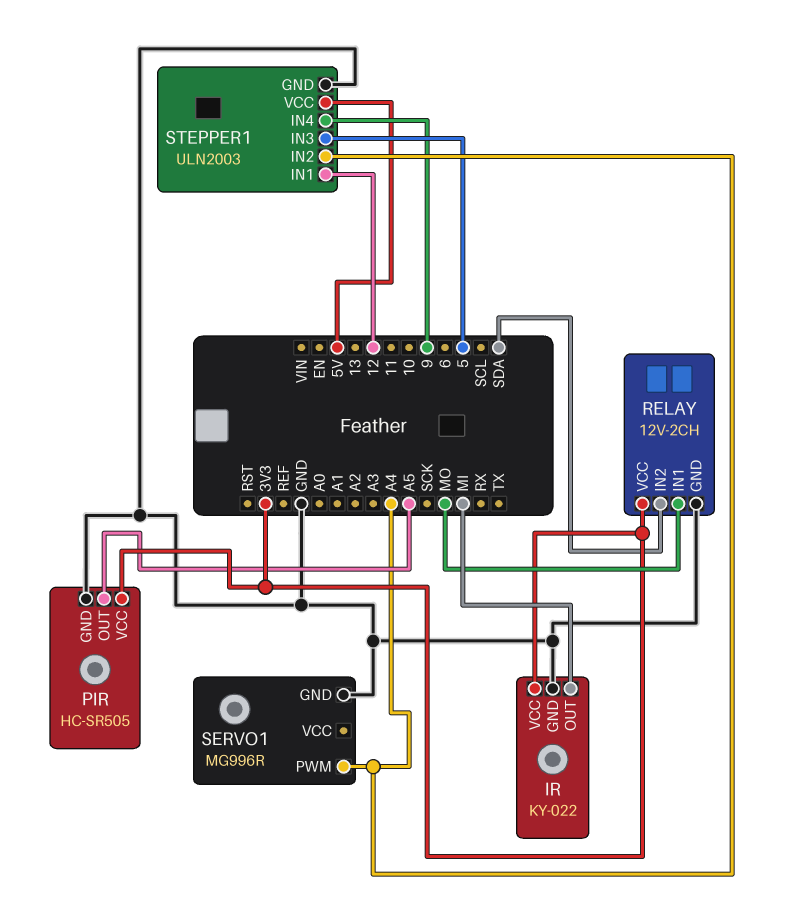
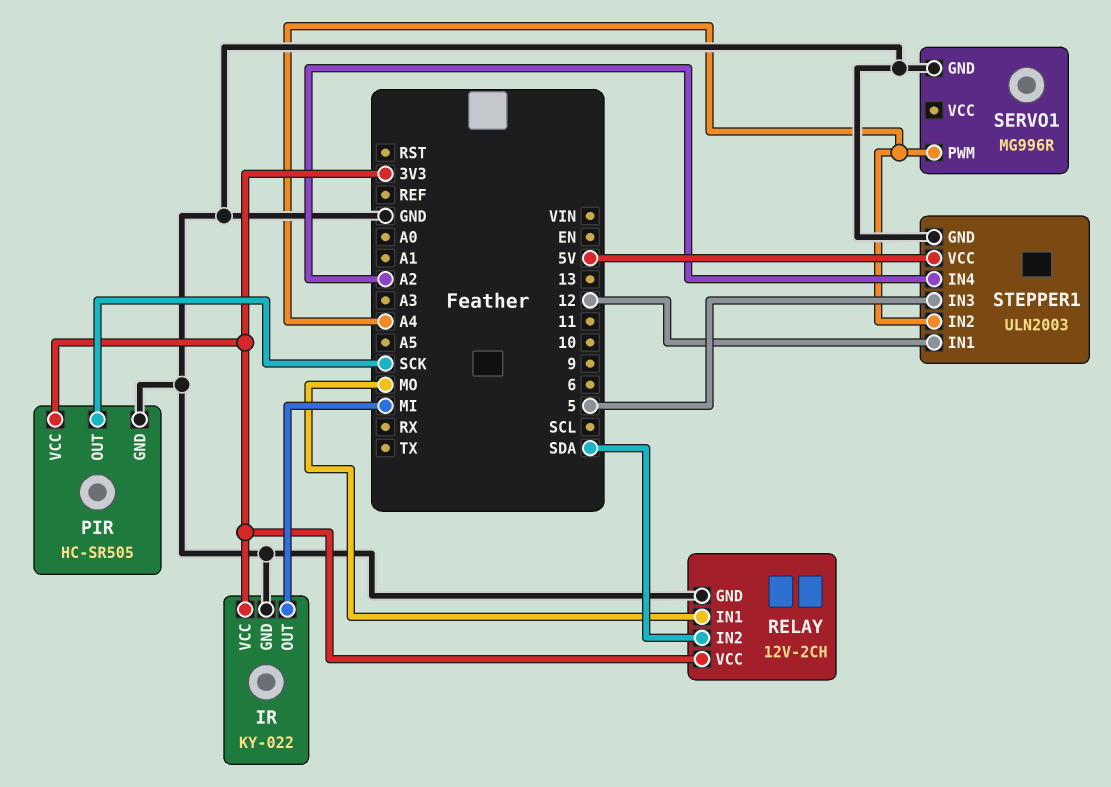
PIR pin OUT: A5 -> SCK
STEPPER1 pin IN4: 9 -> A2

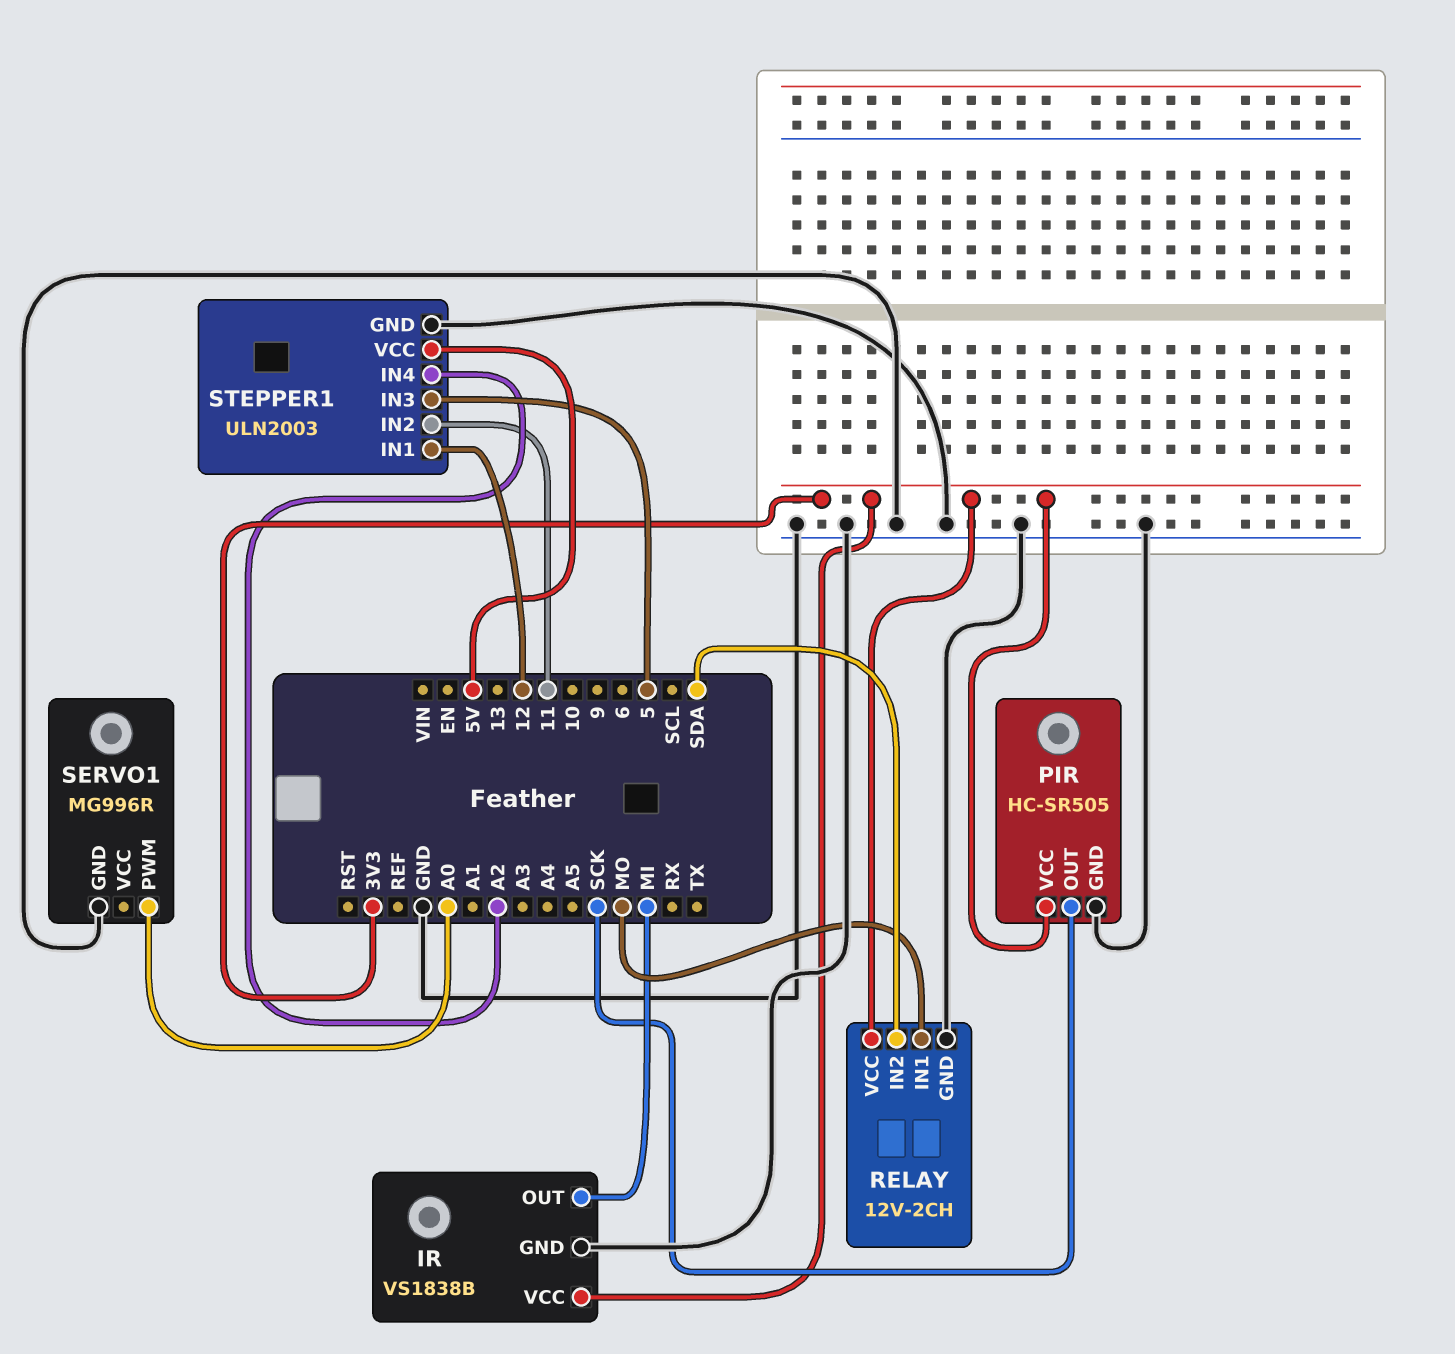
IR: KY-022 -> VS1838B
SERVO1 pin PWM: A4 -> A0
STEPPER1 pin IN2: A4 -> 11

